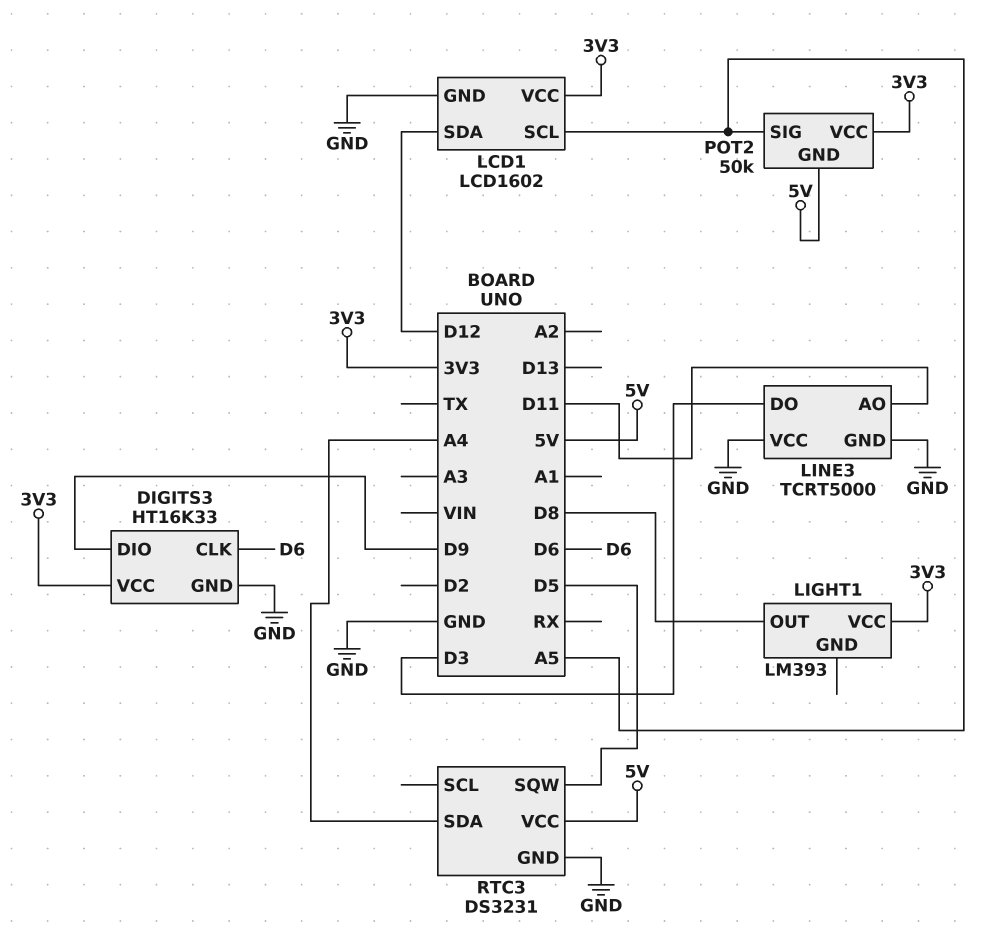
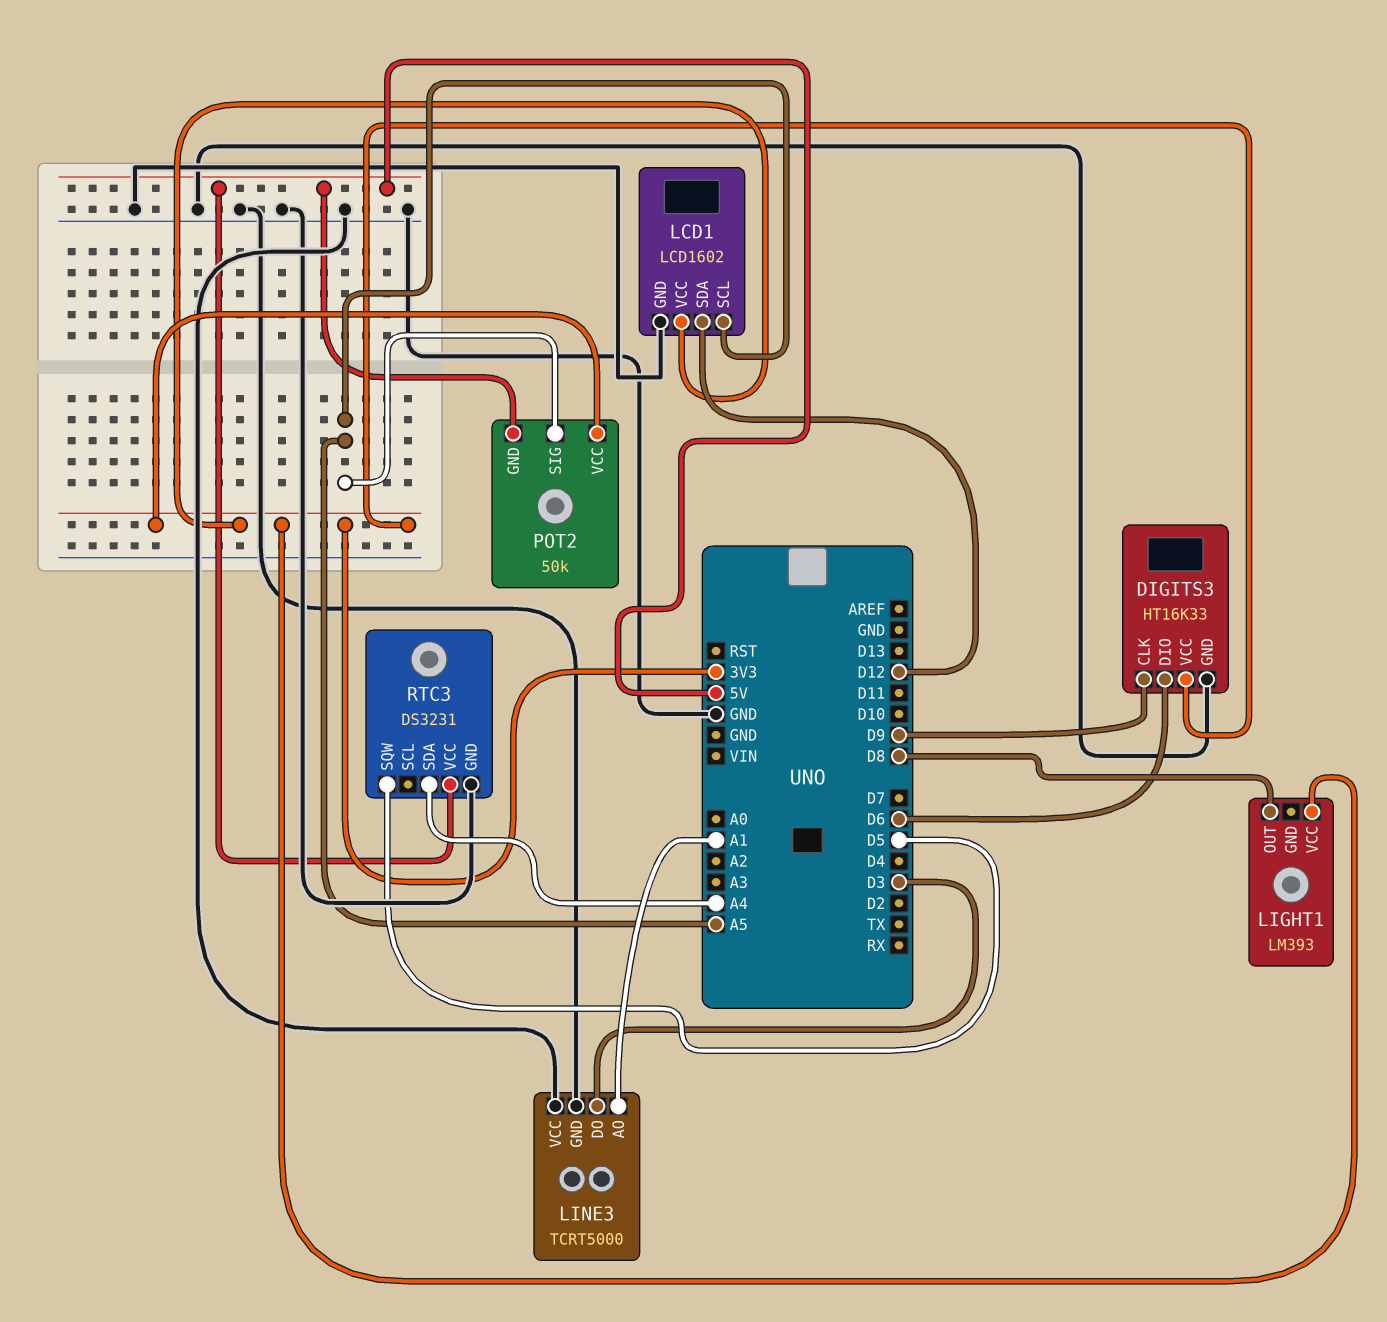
DIGITS3 pin CLK: D6 -> D9
DIGITS3 pin DIO: D9 -> D6
LINE3 pin AO: D11 -> A1

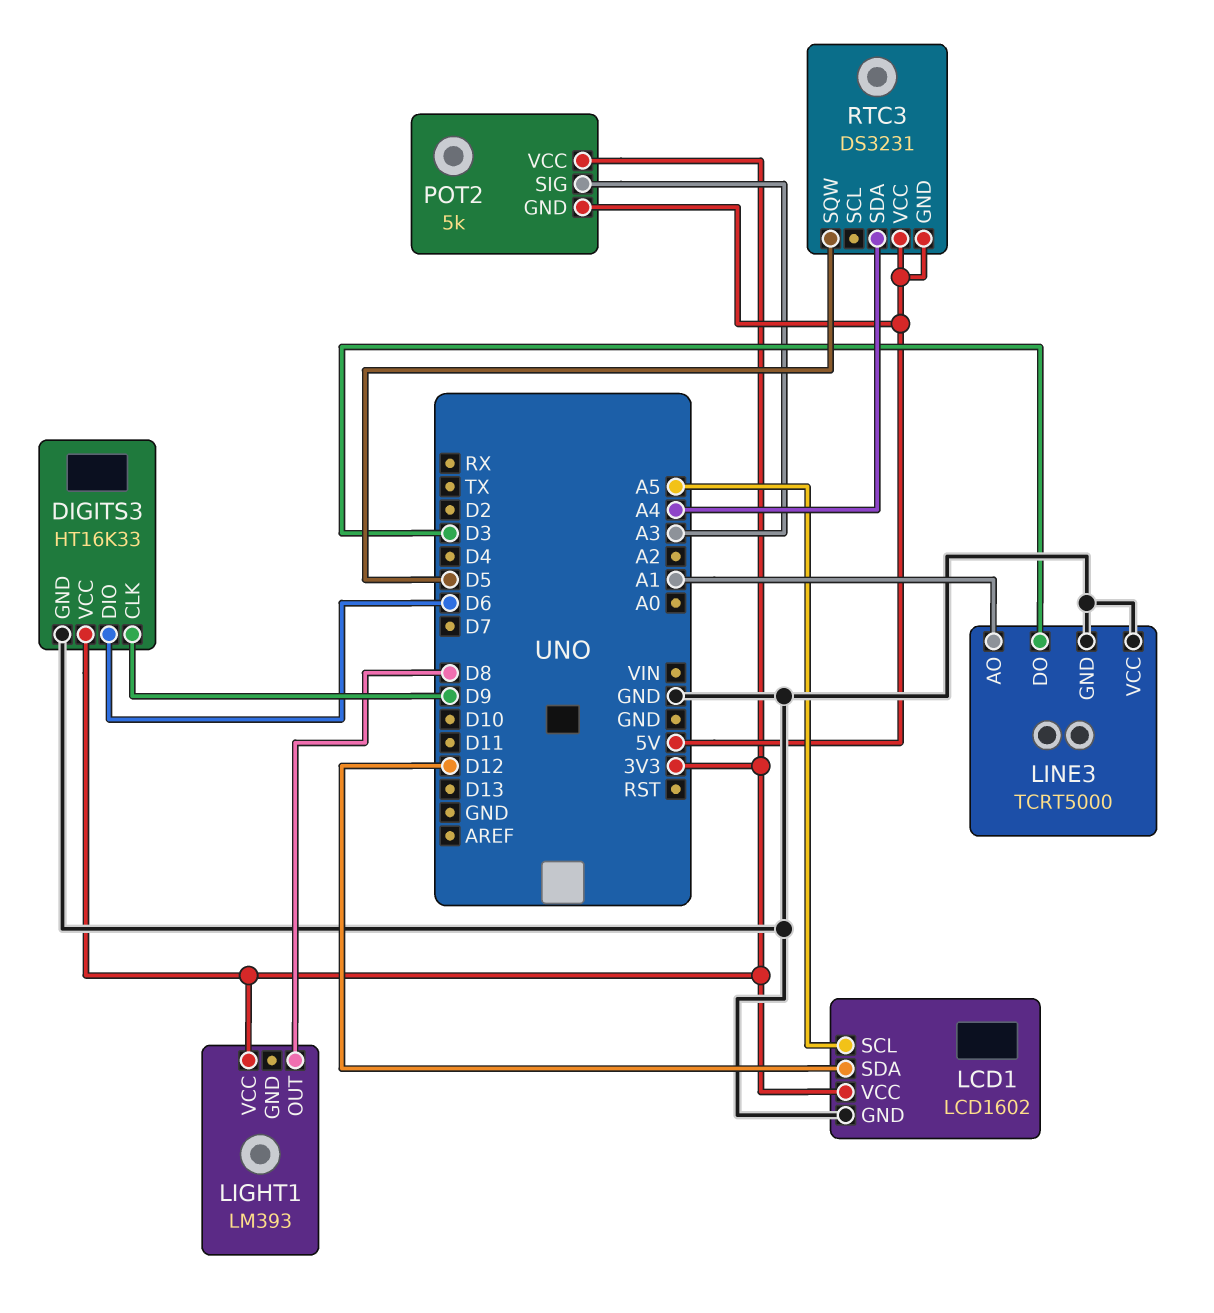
POT2: 50k -> 5k
POT2 pin SIG: A5 -> A3
RTC3 pin GND: GND -> 5V

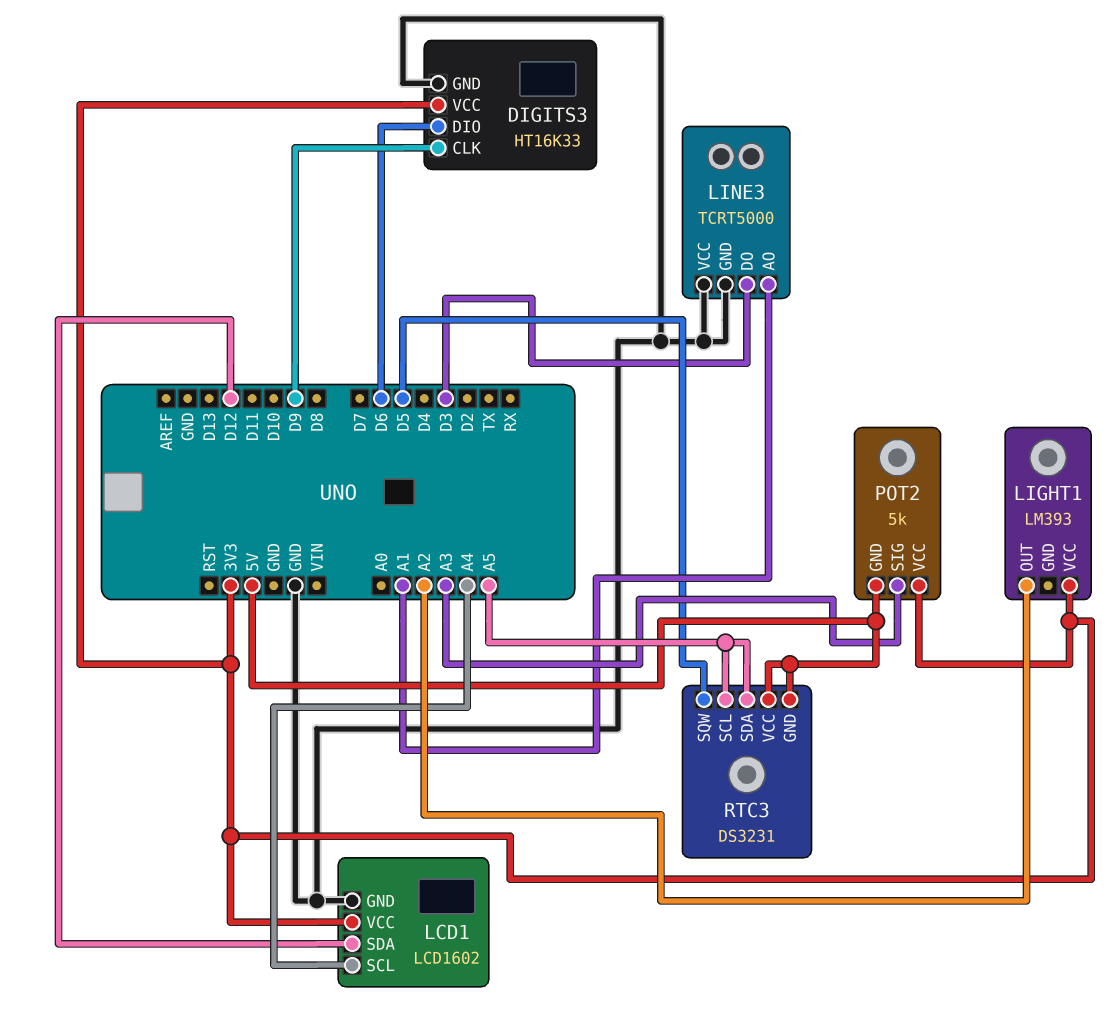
LCD1 pin SCL: A5 -> A4
LIGHT1 pin OUT: D8 -> A2
RTC3 pin SCL: none -> A5
RTC3 pin SDA: A4 -> A5

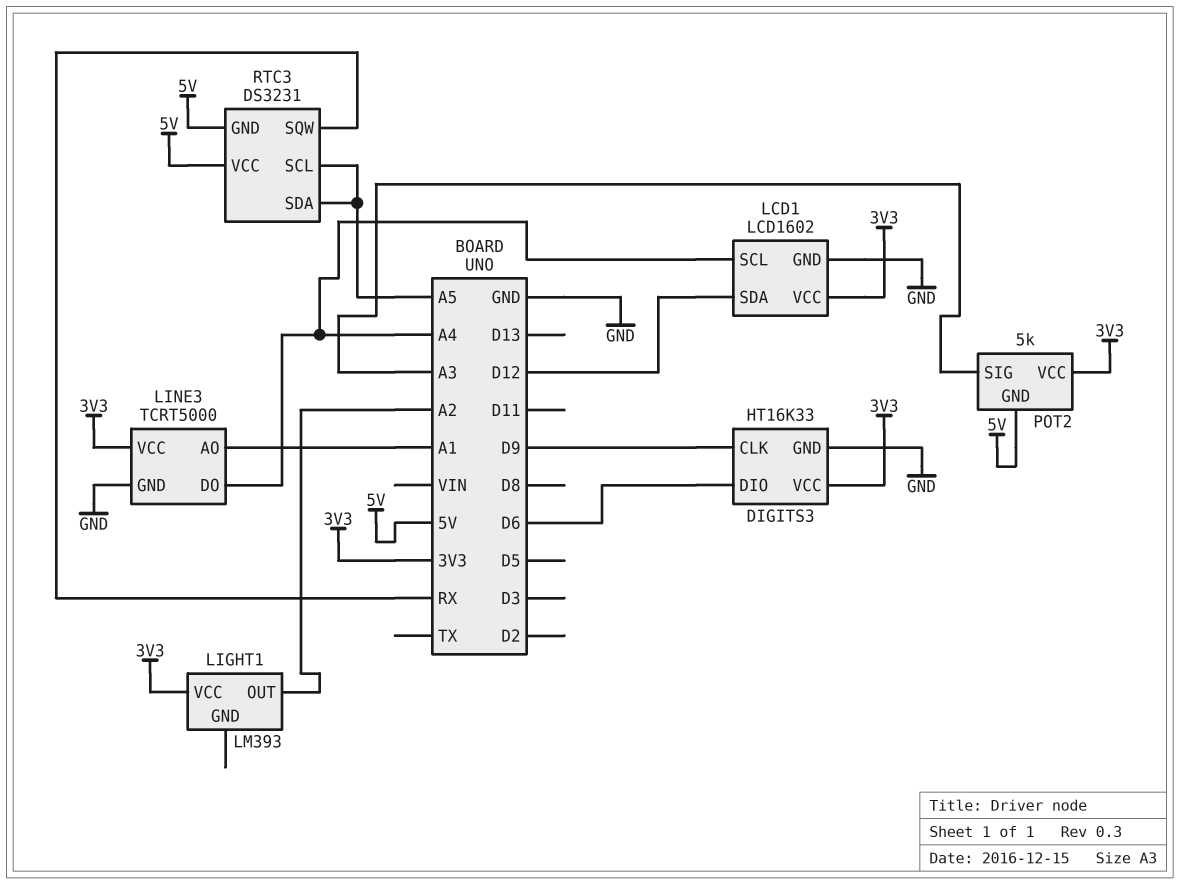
LINE3 pin DO: D3 -> A4
LINE3 pin VCC: GND -> 3V3
RTC3 pin SQW: D5 -> RX

